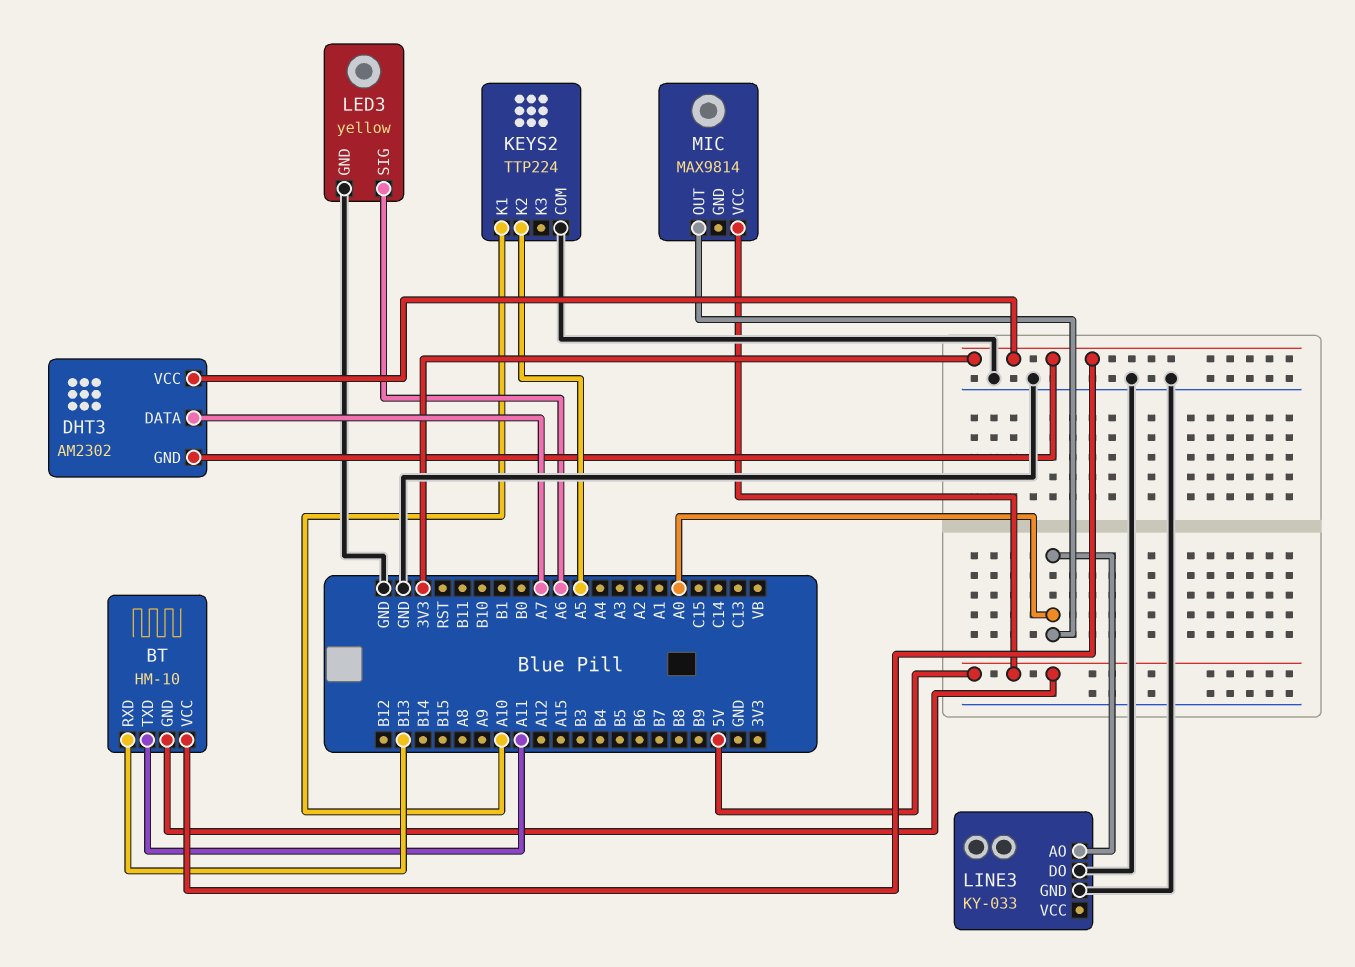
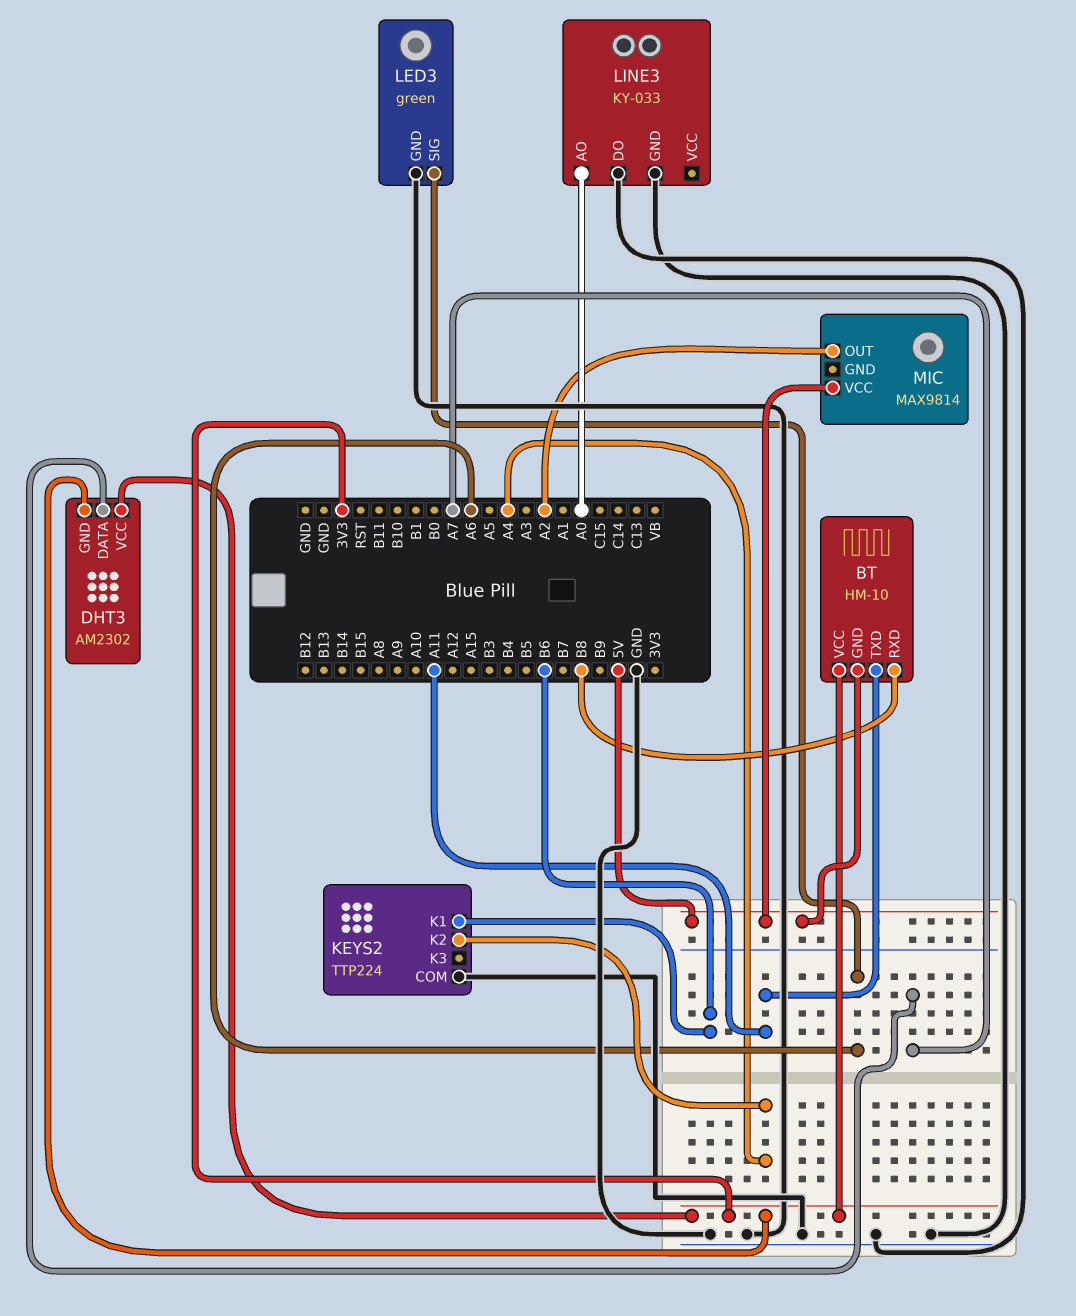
BT pin RXD: B13 -> B8
KEYS2 pin K1: A10 -> B6
KEYS2 pin K2: A5 -> A4
LED3: yellow -> green
MIC pin OUT: A0 -> A2

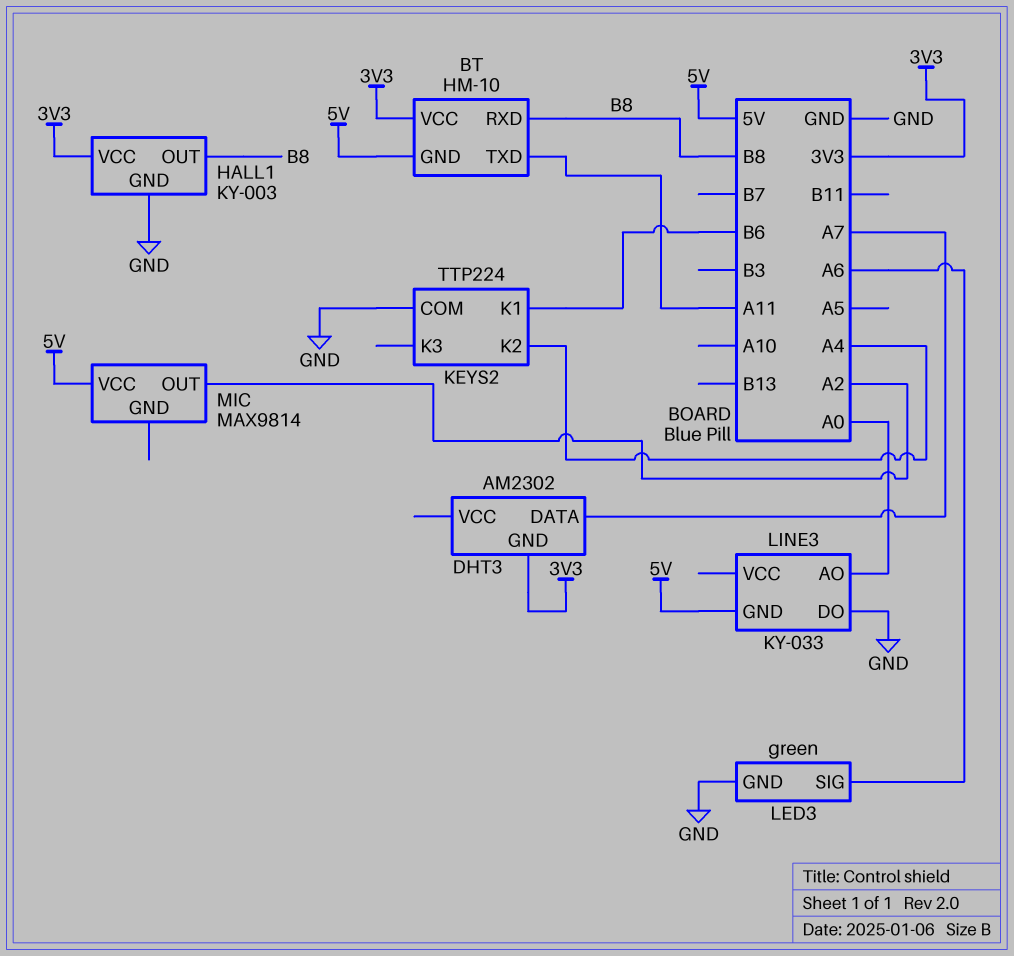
DHT3 pin VCC: 3V3 -> none
HALL1: none -> KY-003
HALL1 pin GND: none -> GND
HALL1 pin OUT: none -> B8
HALL1 pin VCC: none -> 3V3
LINE3 pin GND: GND -> 5V

